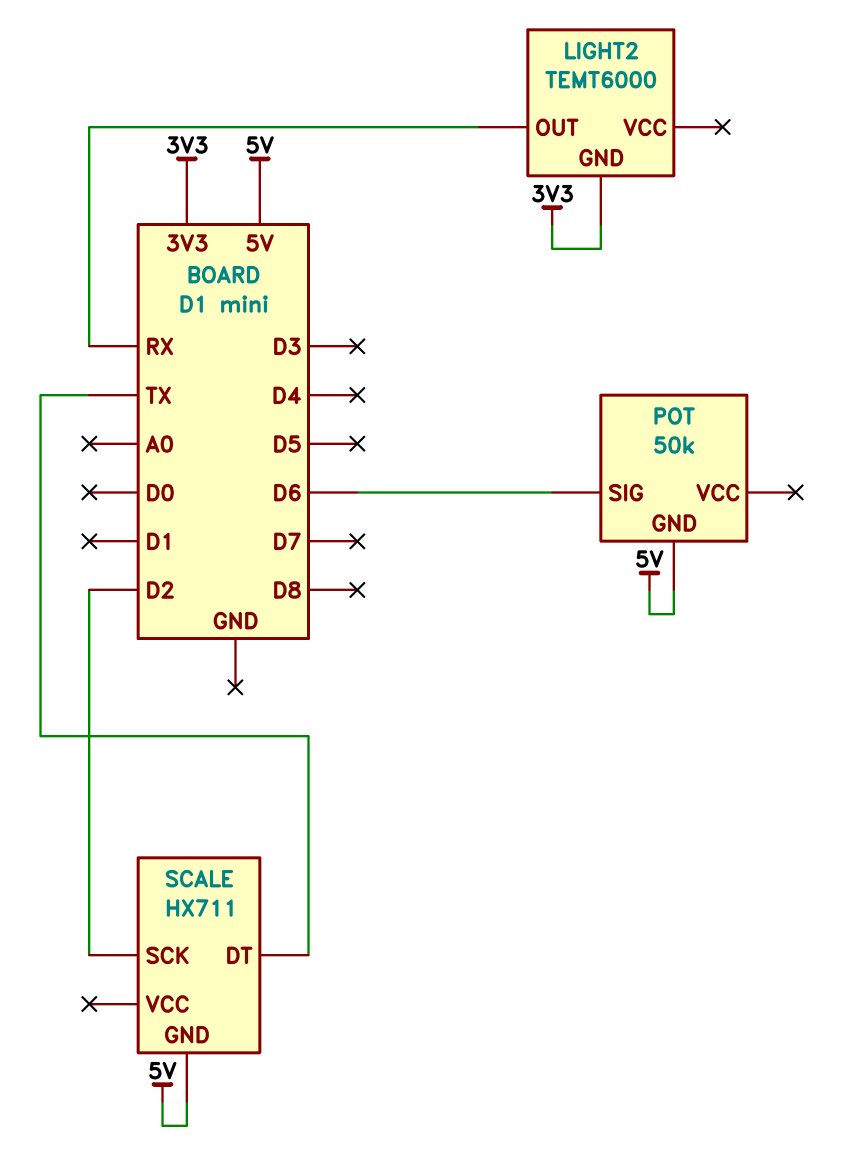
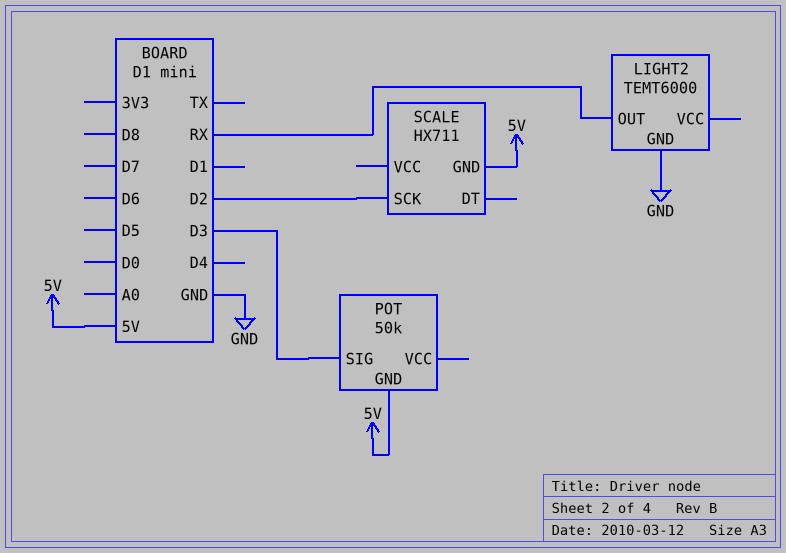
LIGHT2 pin GND: 3V3 -> GND
POT pin SIG: D6 -> D3
SCALE pin DT: TX -> none

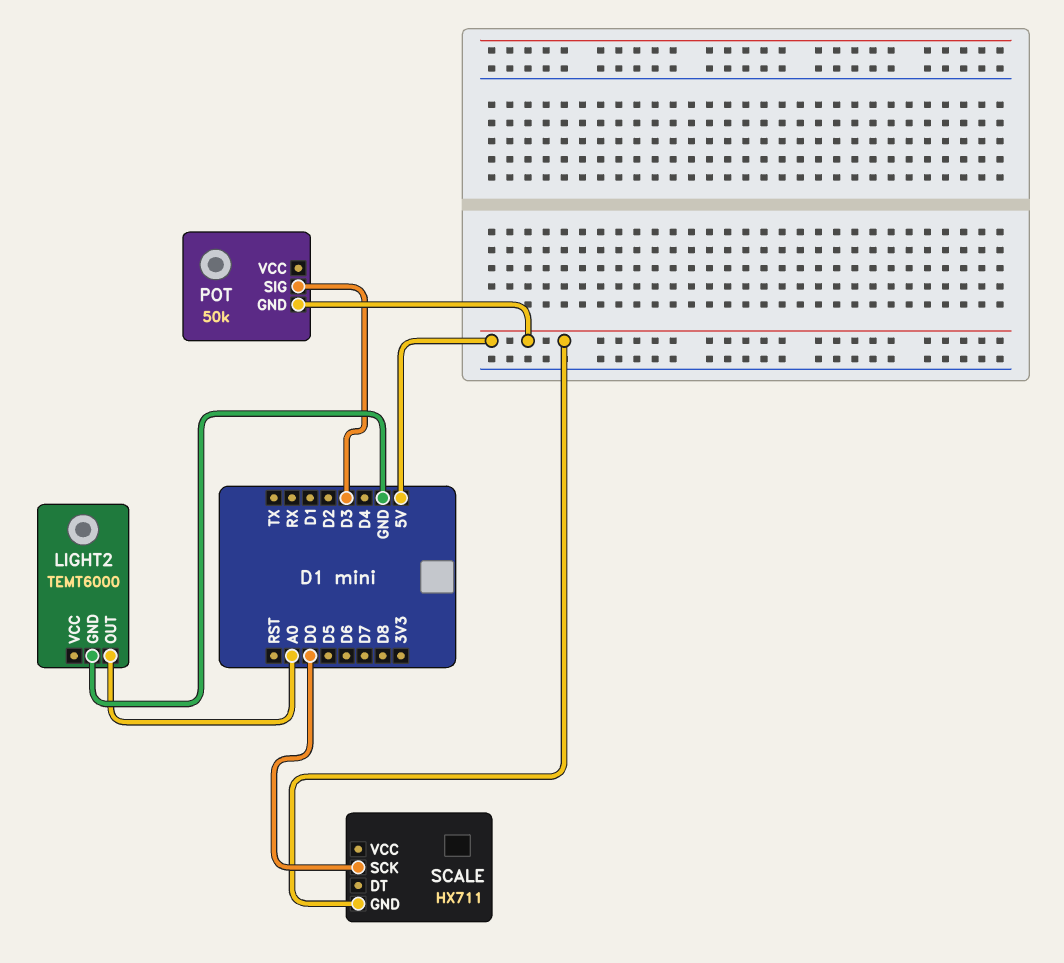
LIGHT2 pin OUT: RX -> A0
SCALE pin SCK: D2 -> D0

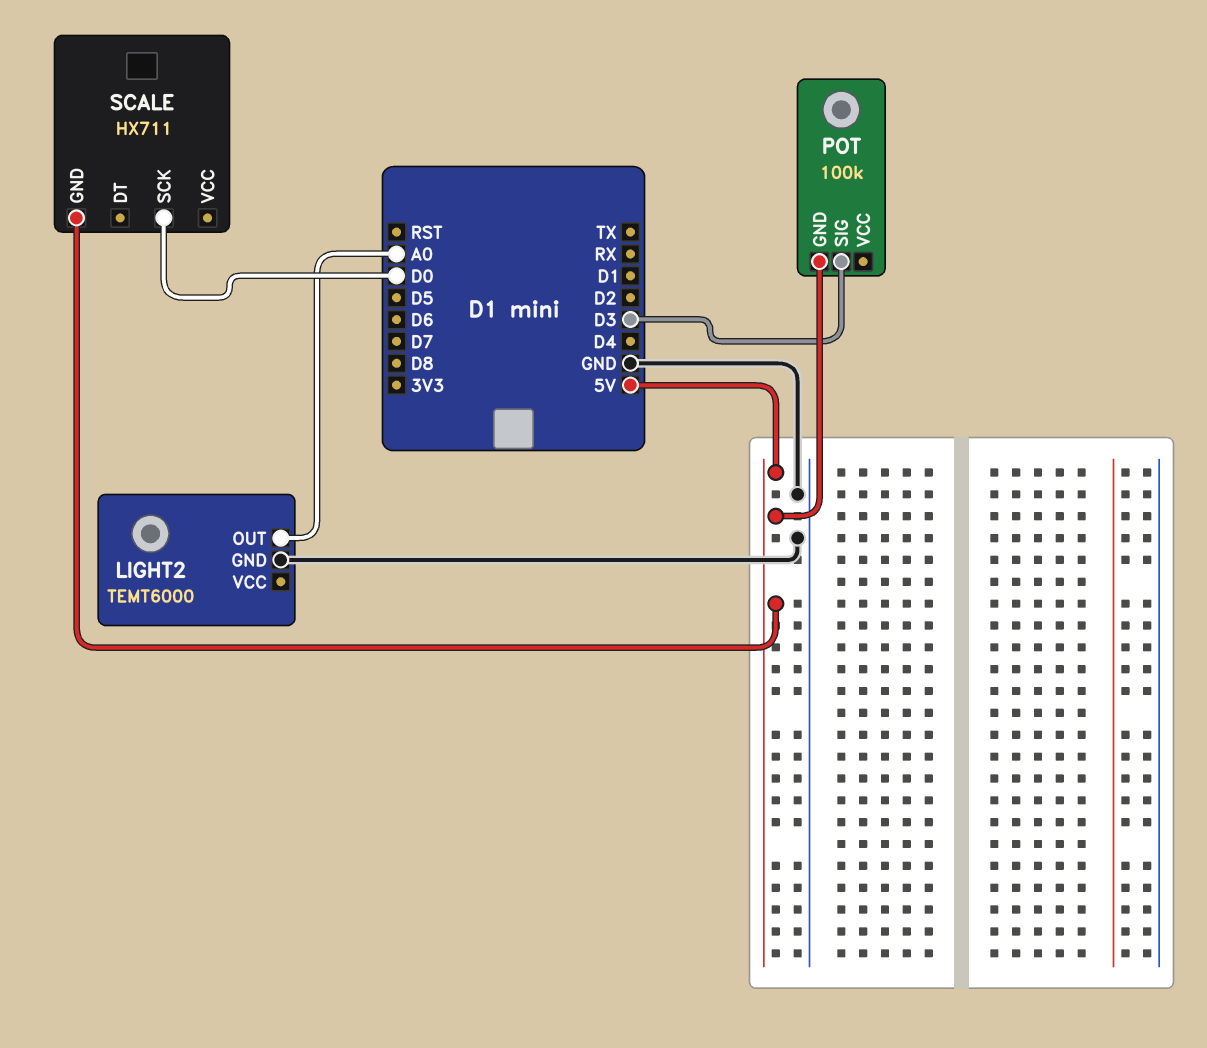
POT: 50k -> 100k

